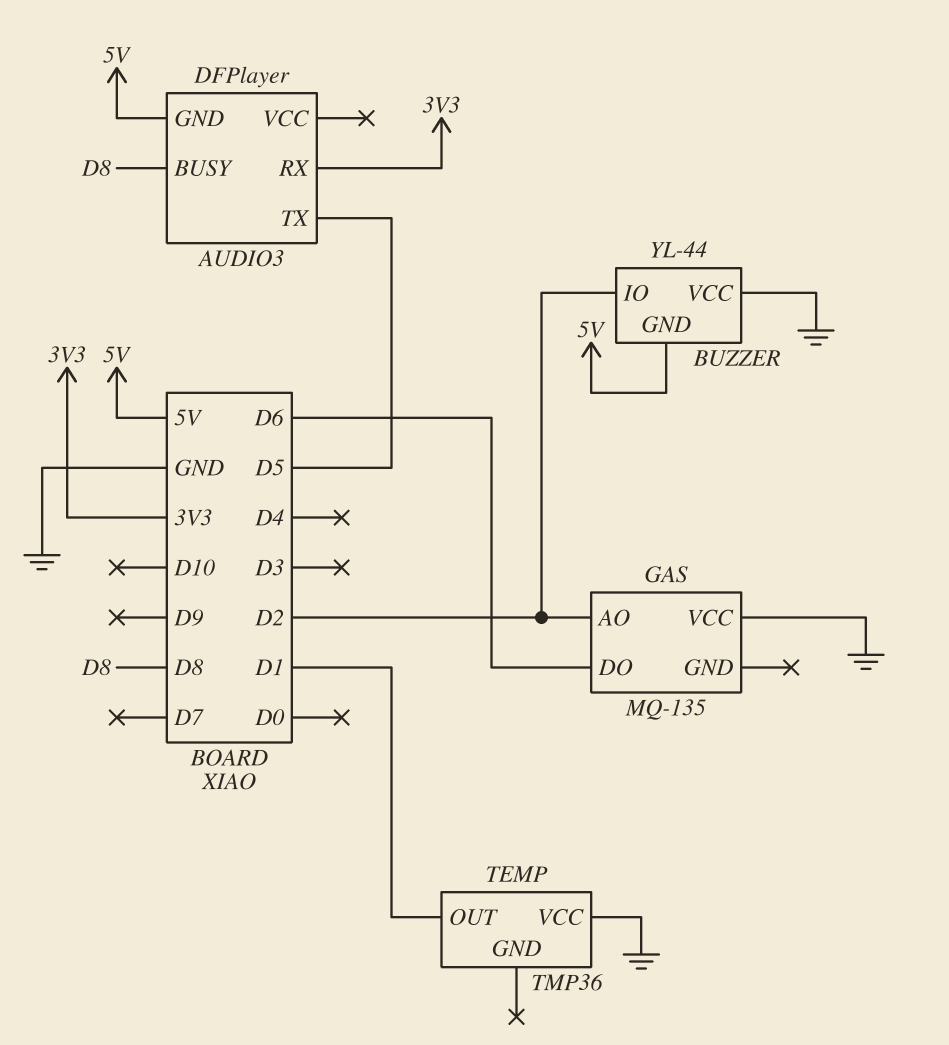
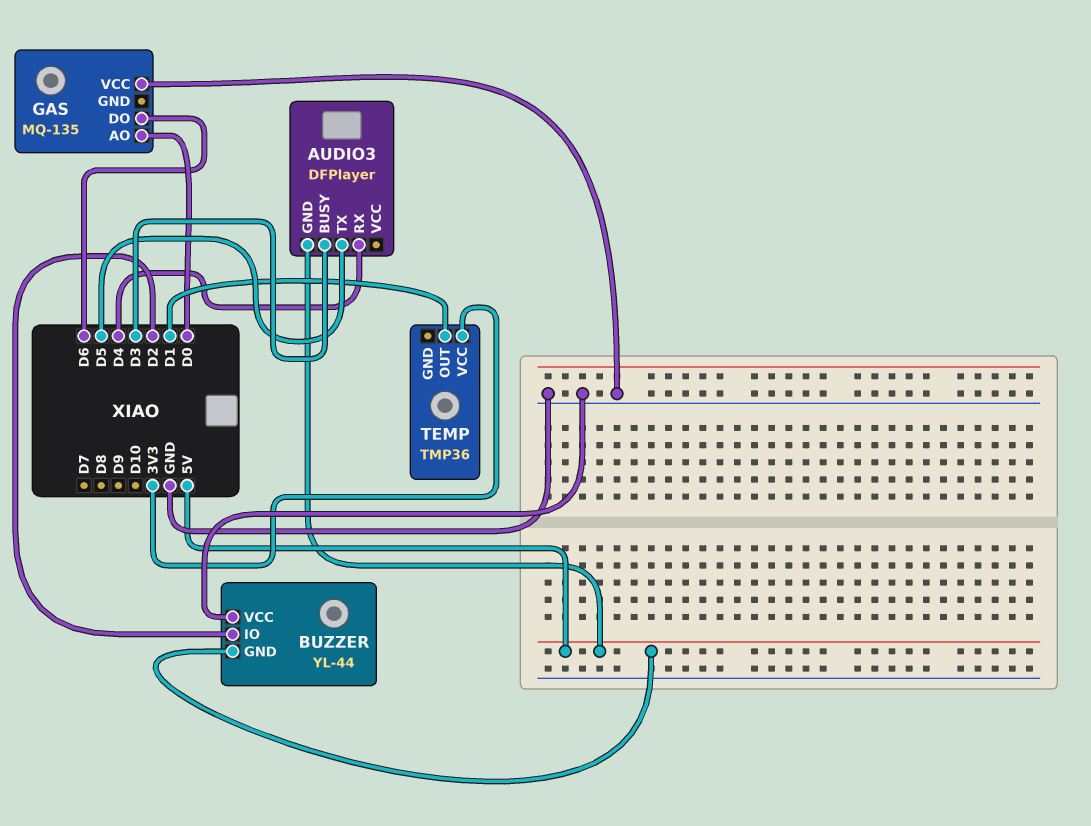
AUDIO3 pin BUSY: D8 -> D3
AUDIO3 pin RX: 3V3 -> D4
GAS pin AO: D2 -> D0
TEMP pin VCC: GND -> 3V3

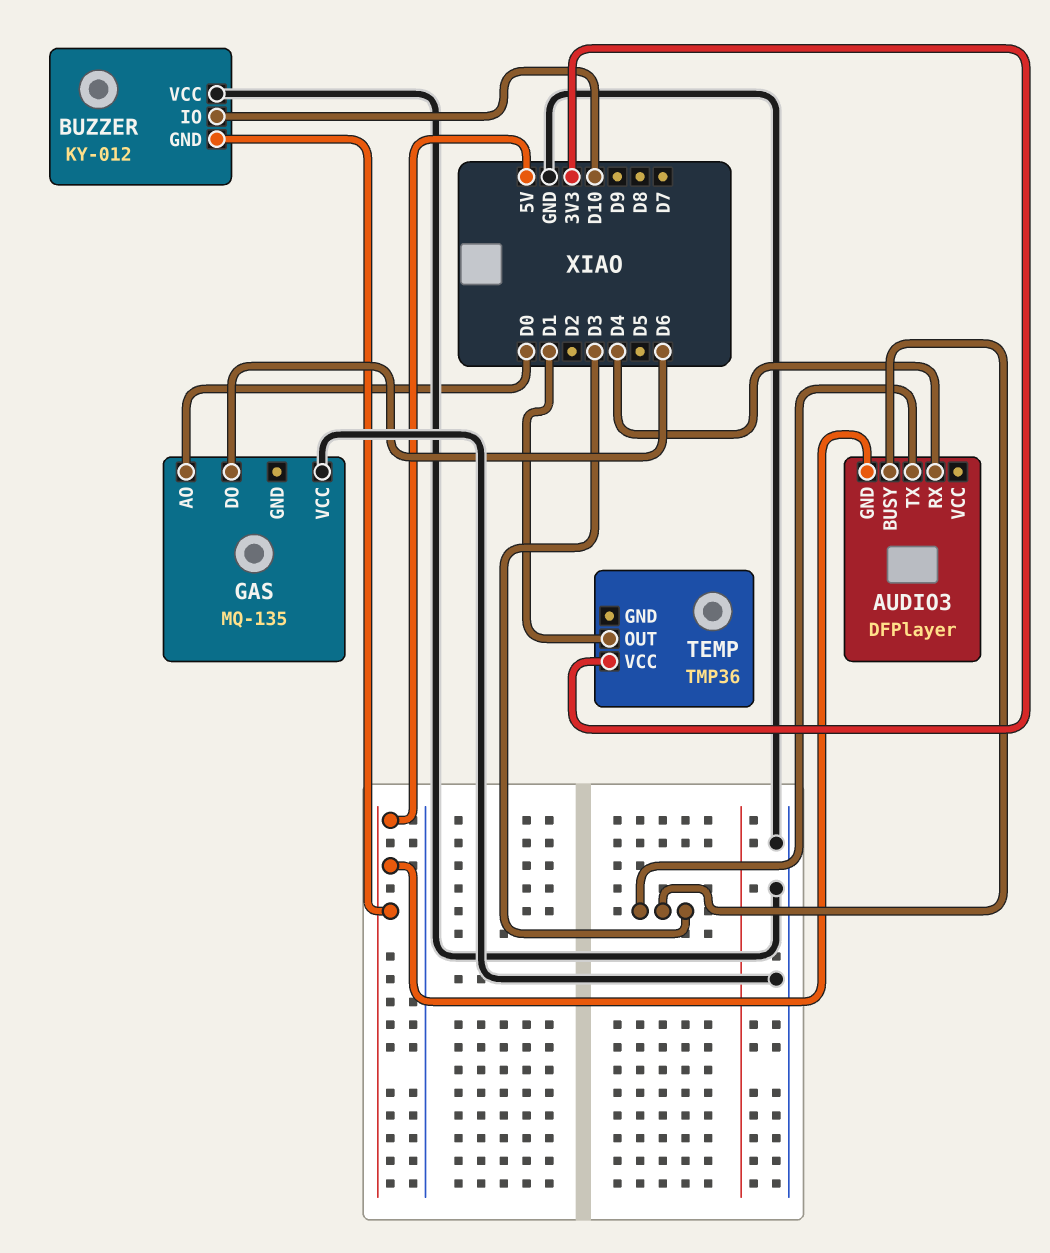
AUDIO3 pin TX: D5 -> D3
BUZZER: YL-44 -> KY-012
BUZZER pin IO: D2 -> D10

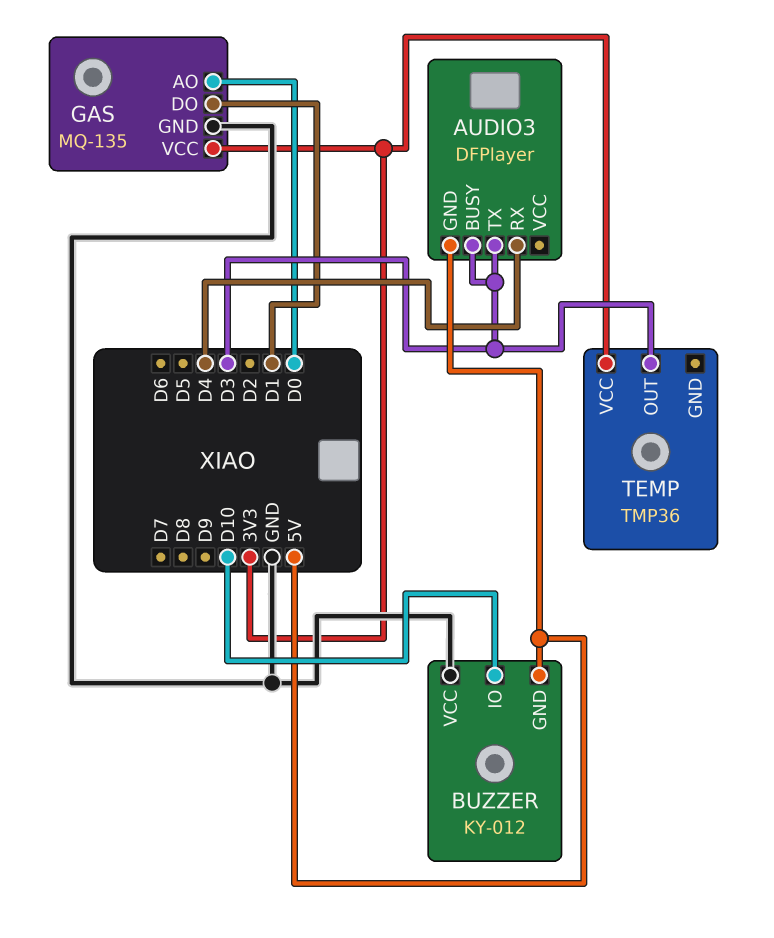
GAS pin DO: D6 -> D1
GAS pin GND: none -> GND
GAS pin VCC: GND -> 3V3
TEMP pin OUT: D1 -> D3

